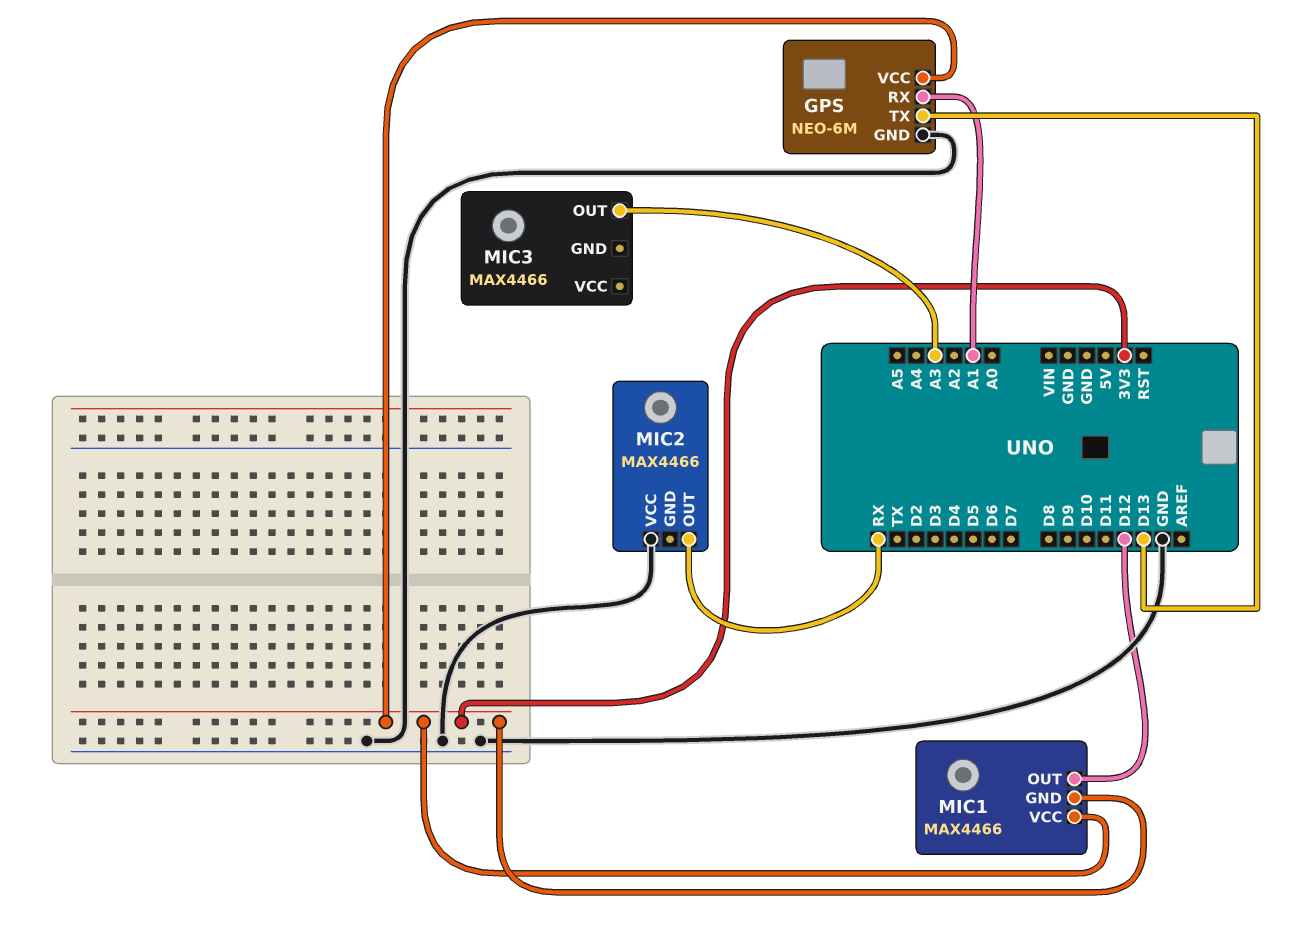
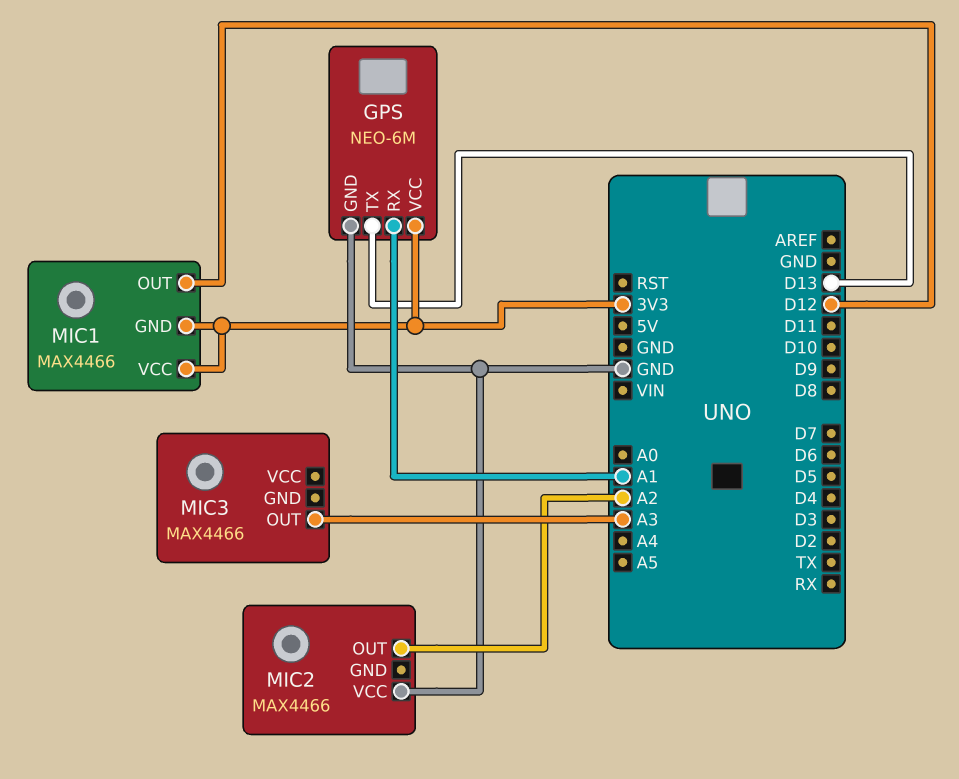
MIC2 pin OUT: RX -> A2

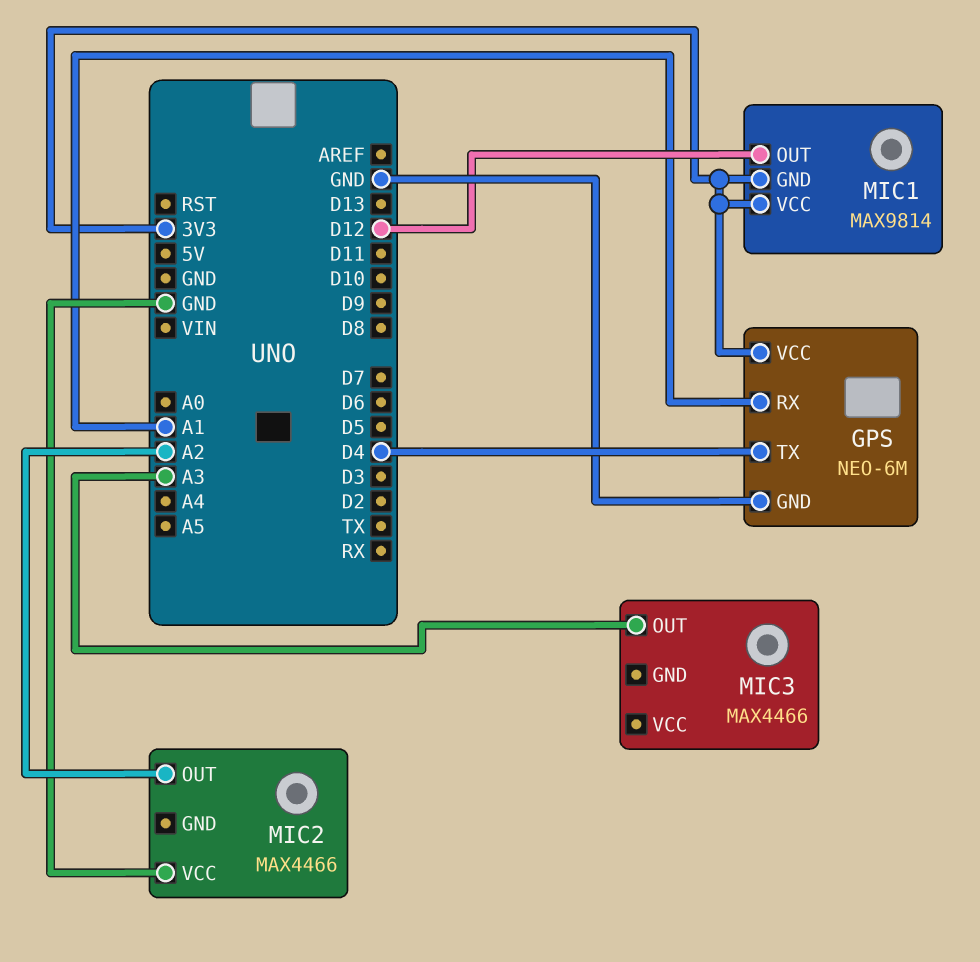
GPS pin TX: D13 -> D4
MIC1: MAX4466 -> MAX9814

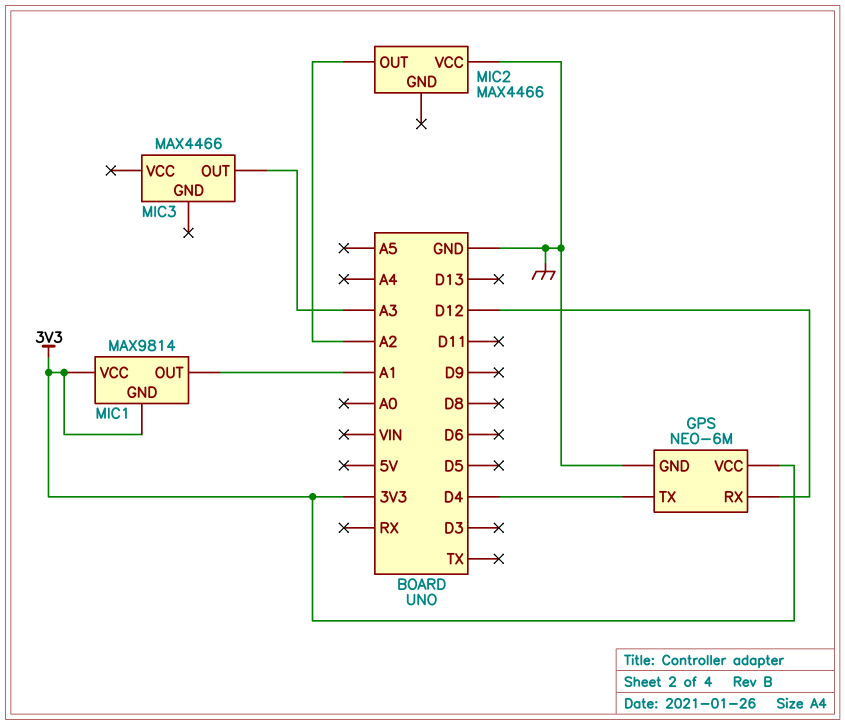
GPS pin RX: A1 -> D12
MIC1 pin OUT: D12 -> A1

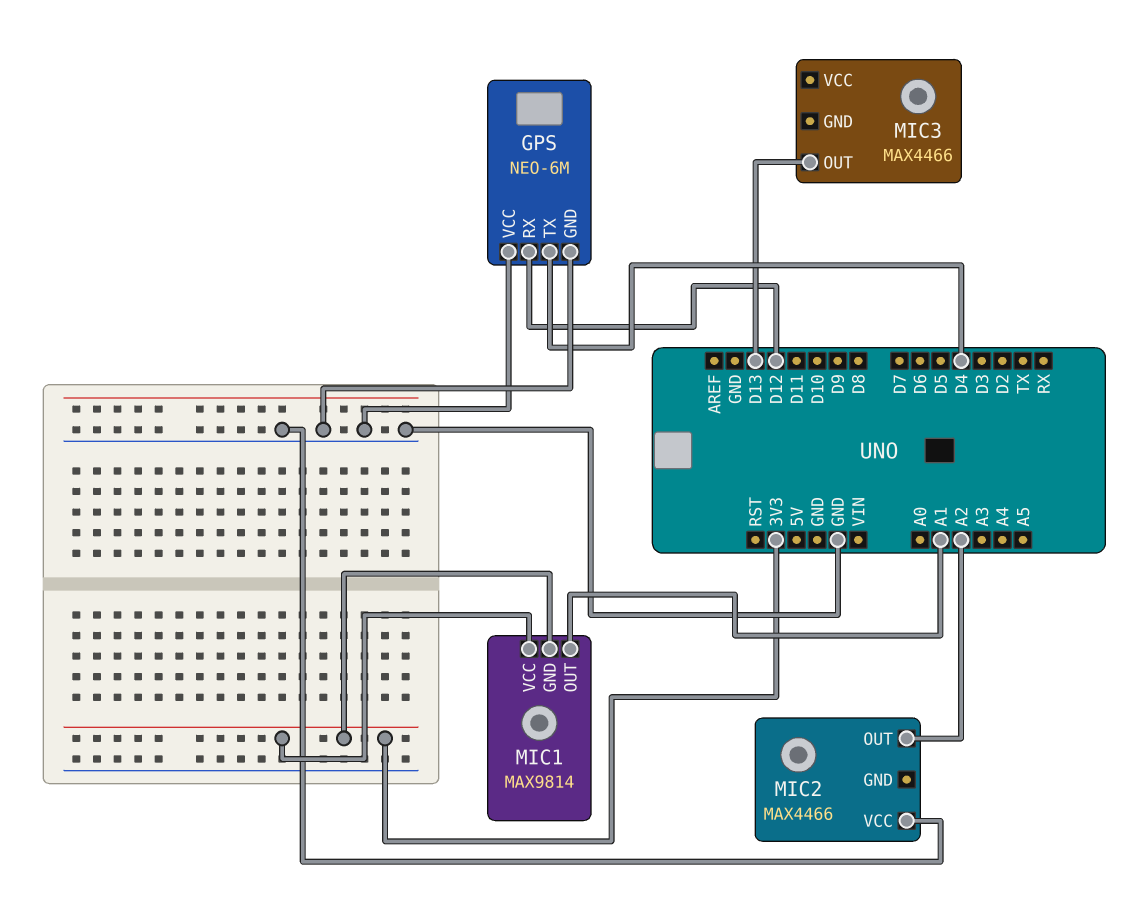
GPS pin VCC: 3V3 -> GND
MIC3 pin OUT: A3 -> D13

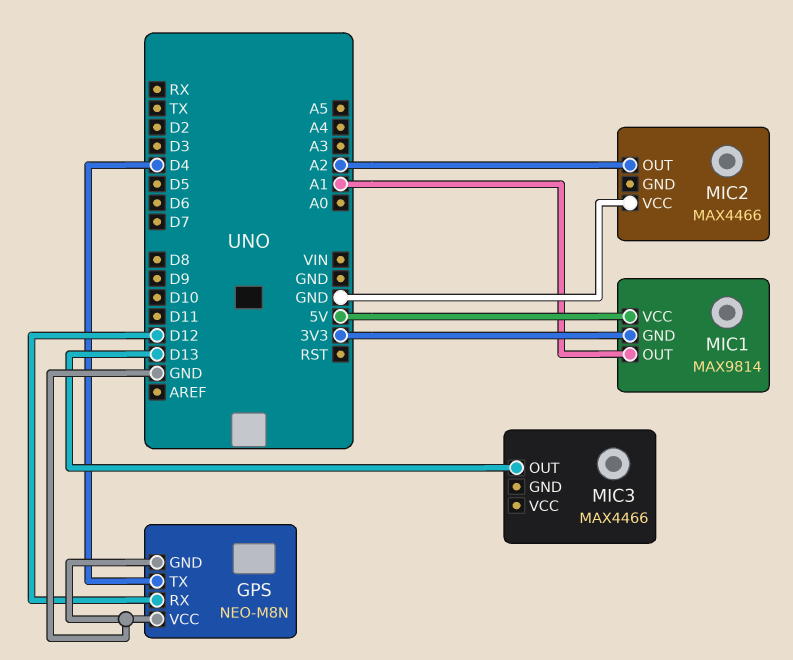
GPS: NEO-6M -> NEO-M8N
MIC1 pin VCC: 3V3 -> 5V

